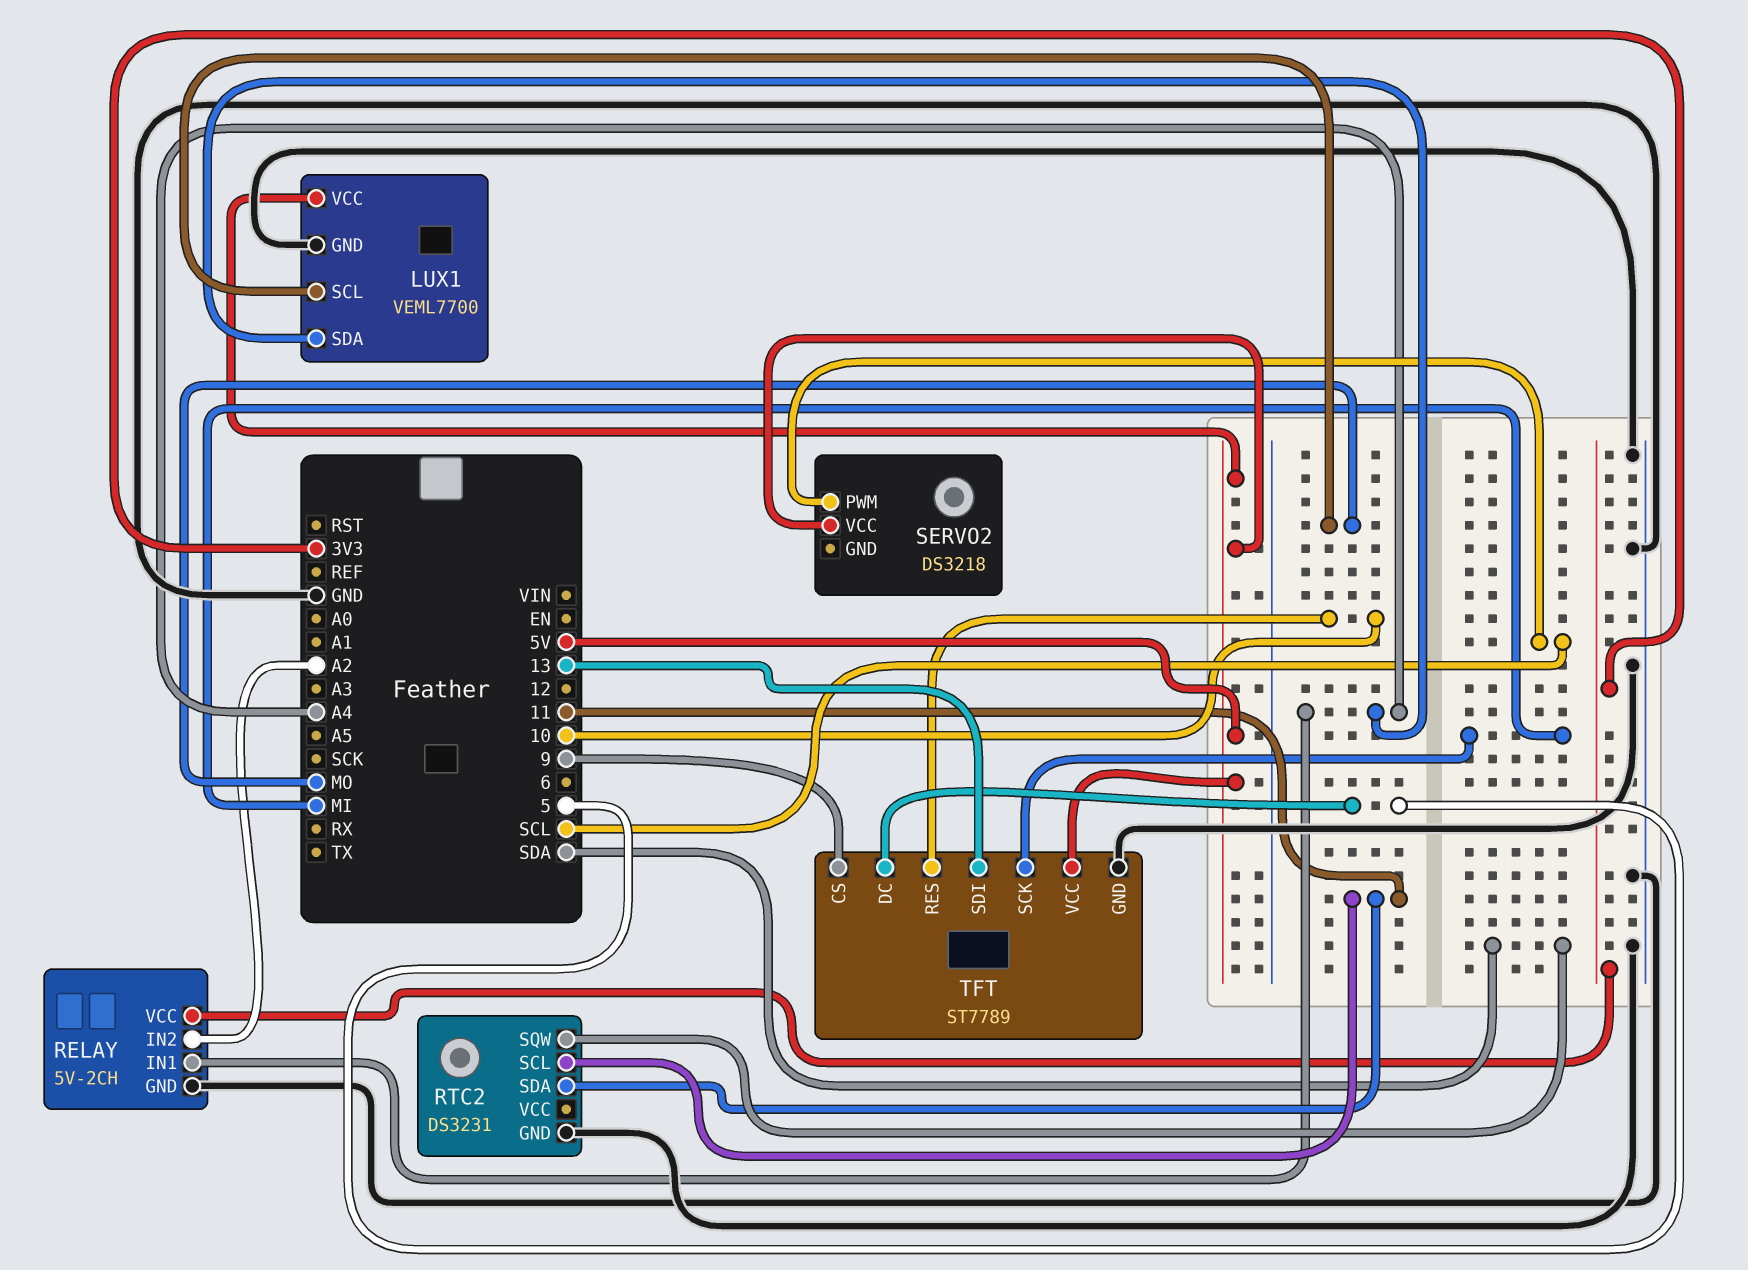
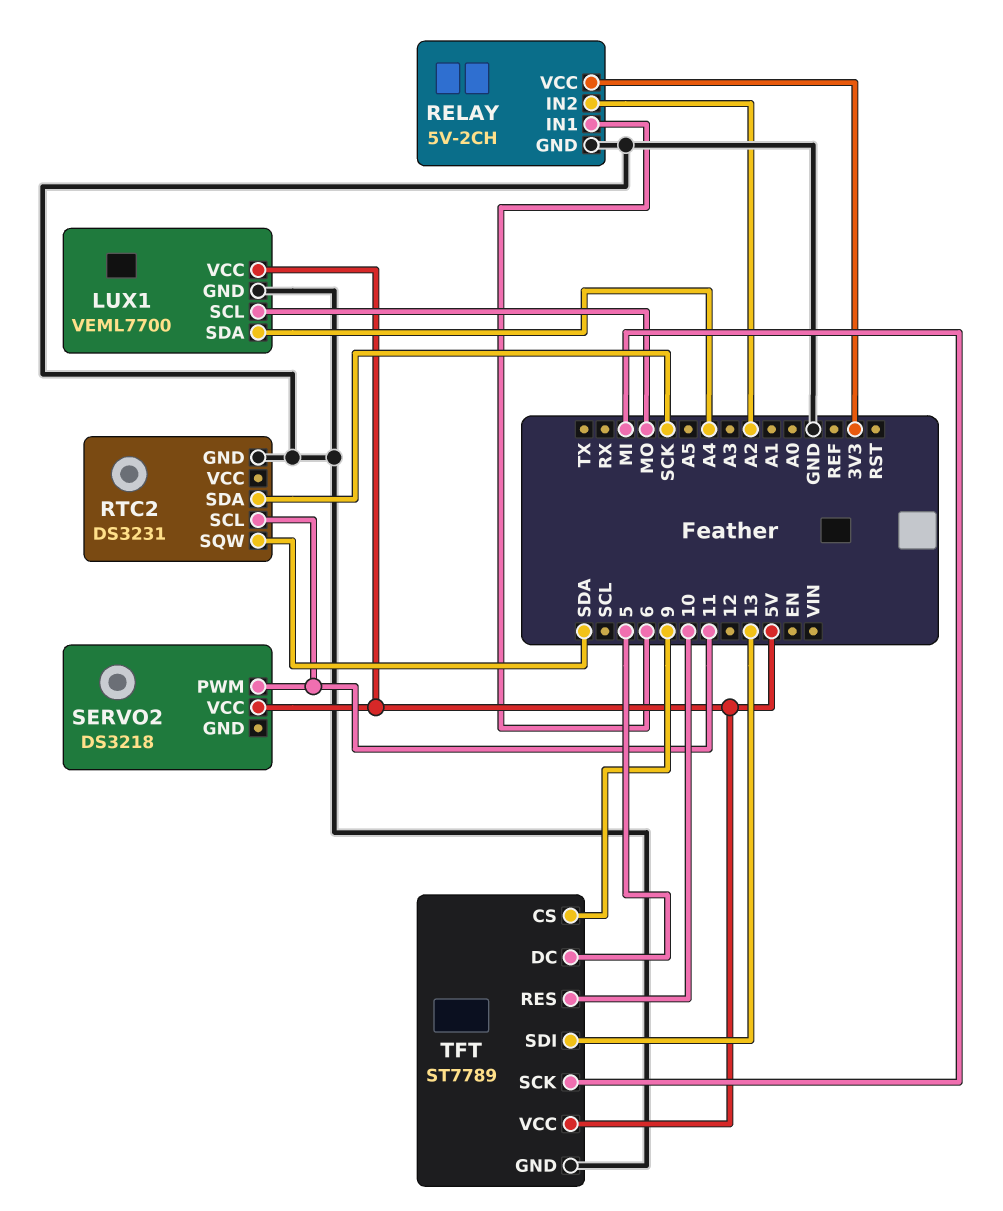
RELAY pin IN1: A4 -> 6
RTC2 pin SDA: 11 -> SCK
SERVO2 pin PWM: SCL -> 11

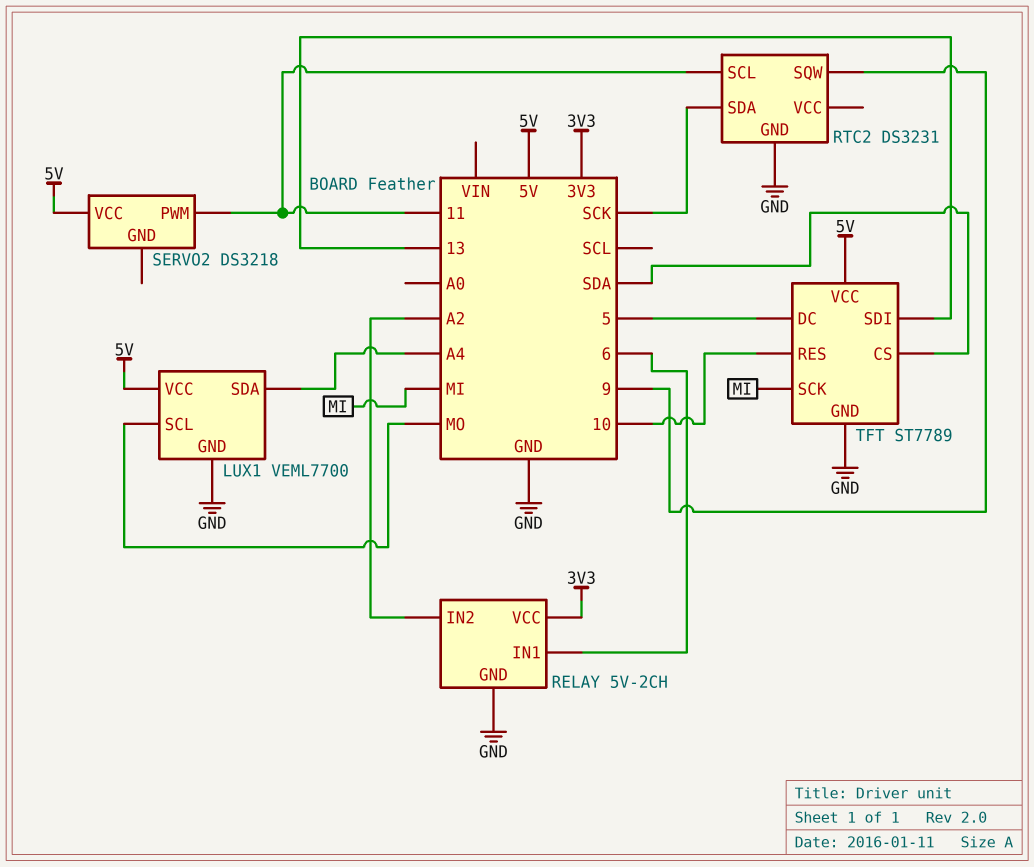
RTC2 pin SQW: SDA -> 9
TFT pin CS: 9 -> SDA

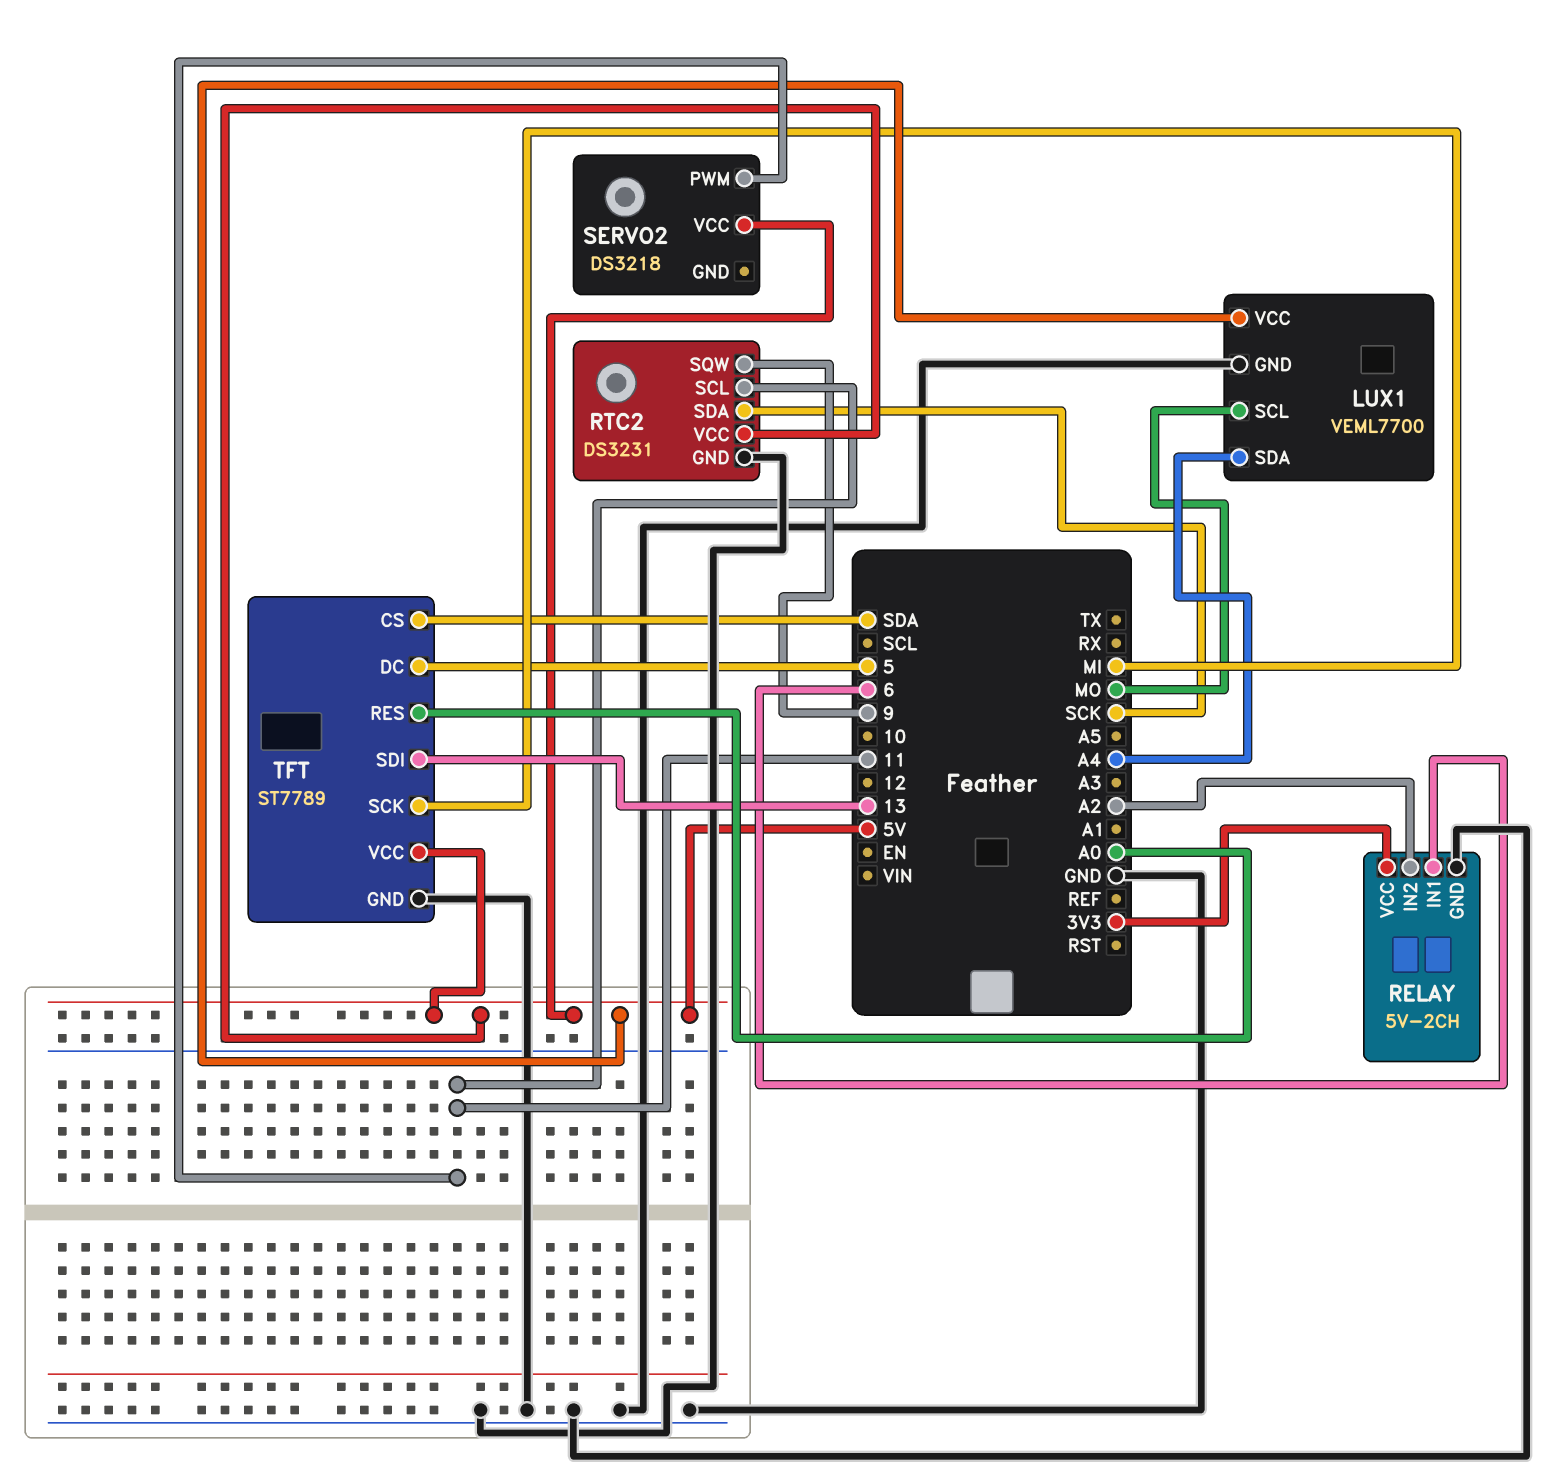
RTC2 pin VCC: none -> 5V
TFT pin RES: 10 -> A0

